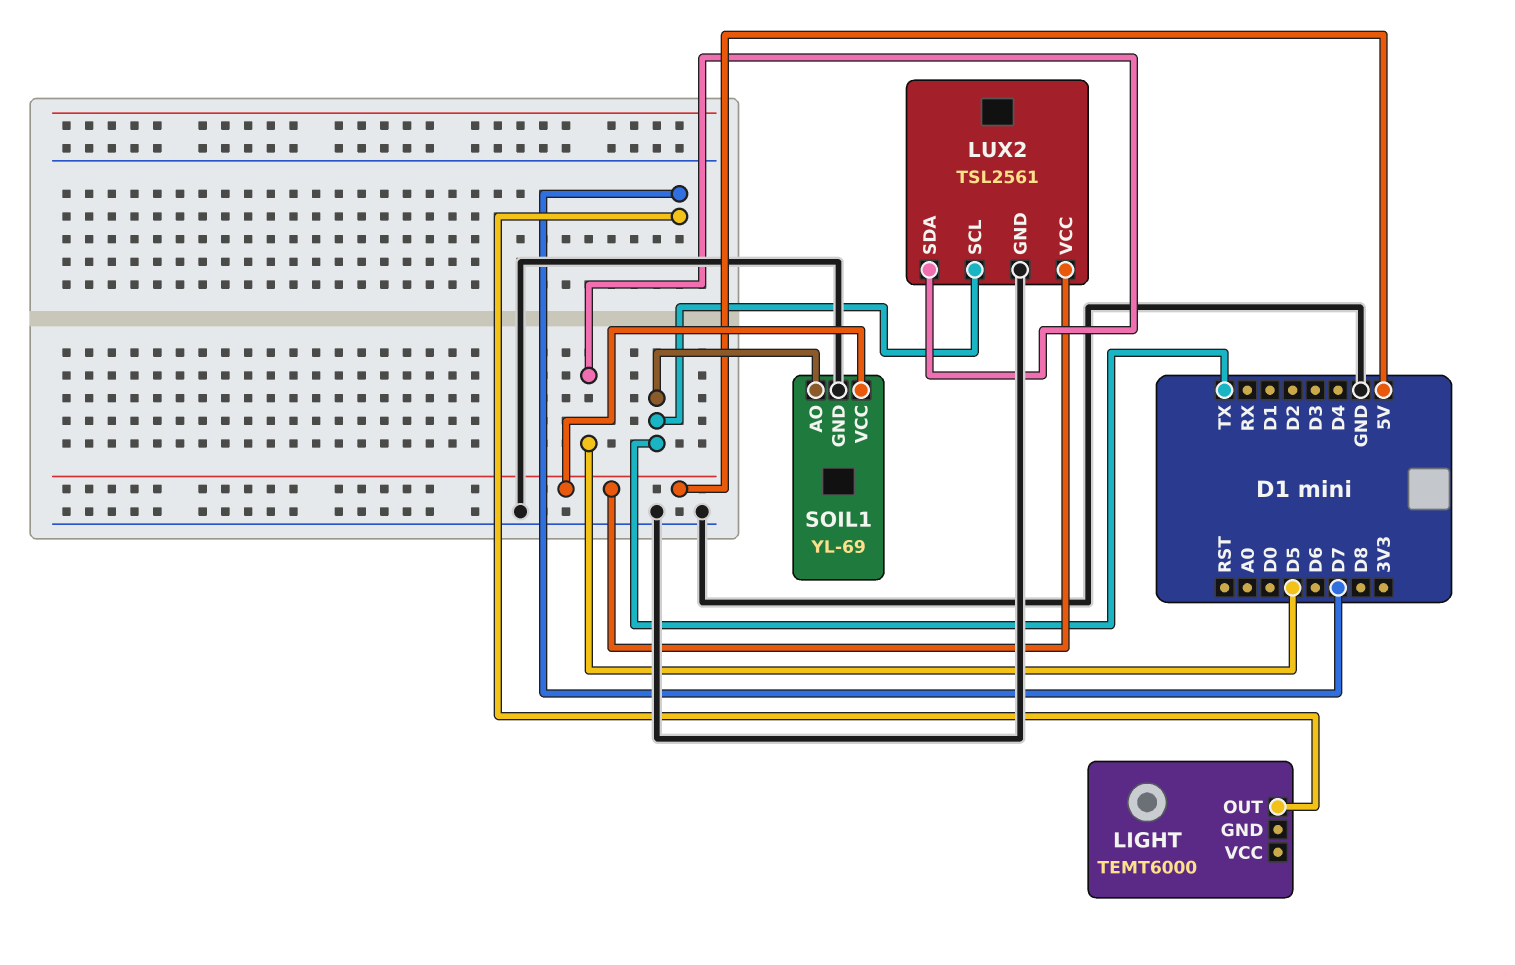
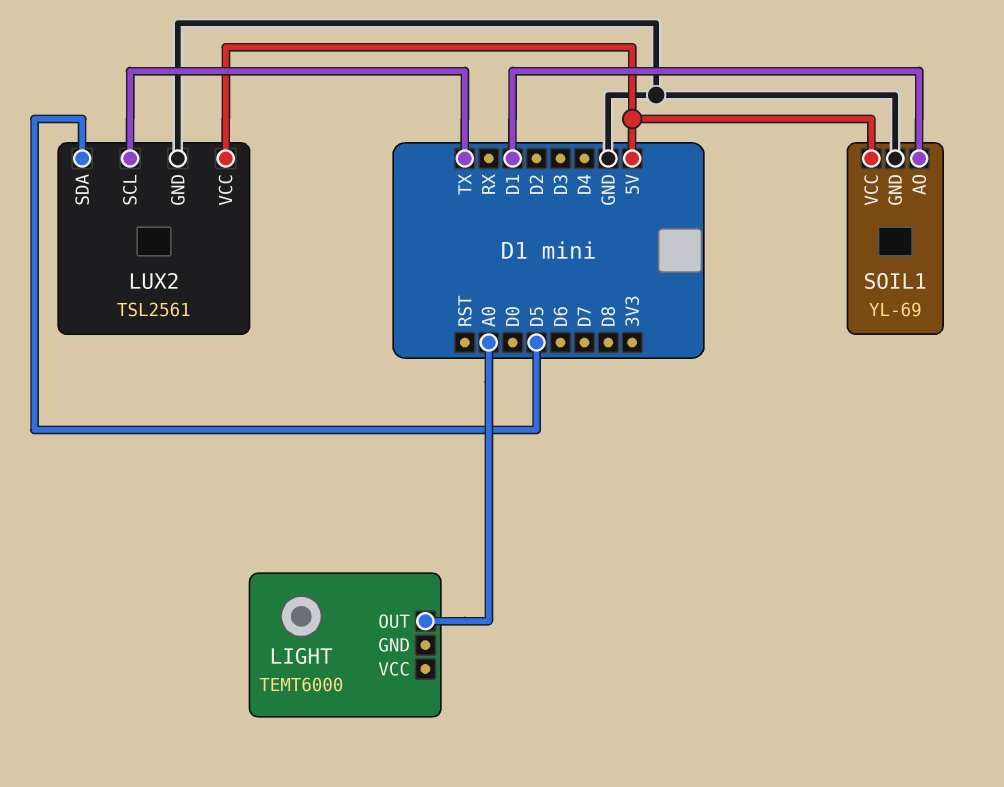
LIGHT pin OUT: D7 -> A0
SOIL1 pin AO: TX -> D1

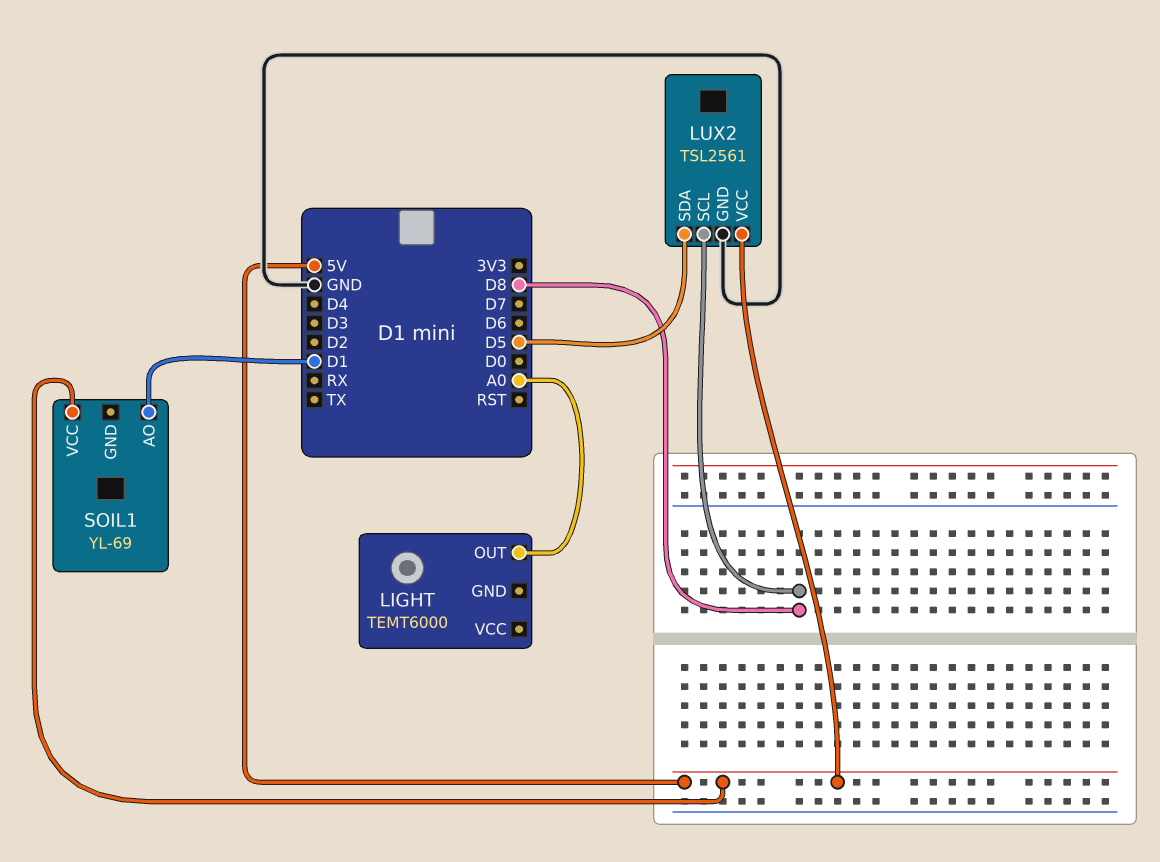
LUX2 pin SCL: TX -> D8
SOIL1 pin GND: GND -> none

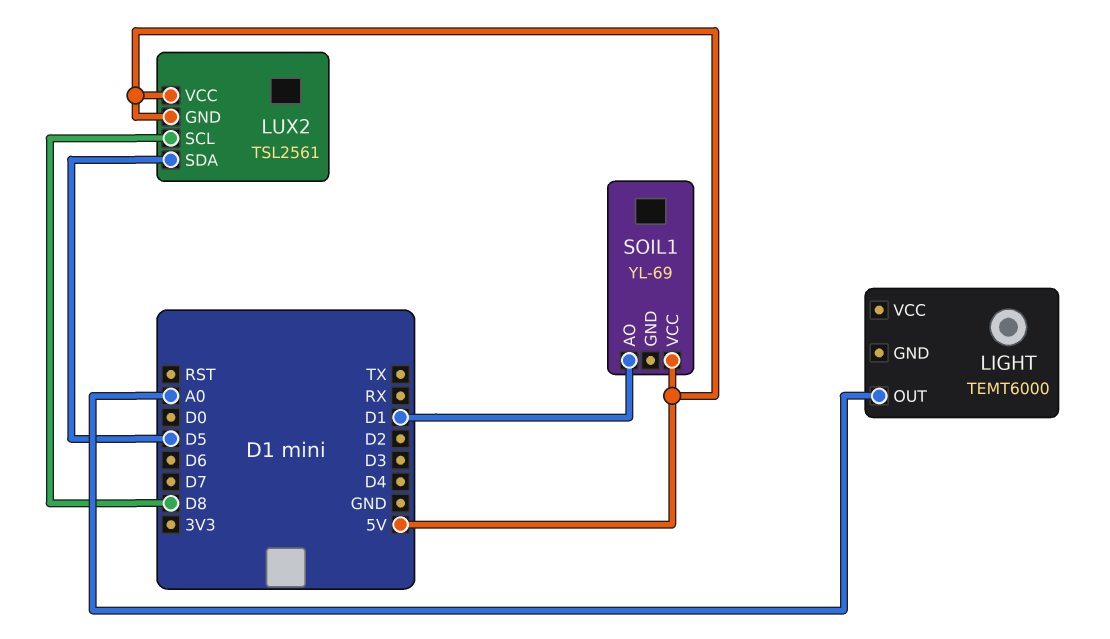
LUX2 pin GND: GND -> 5V

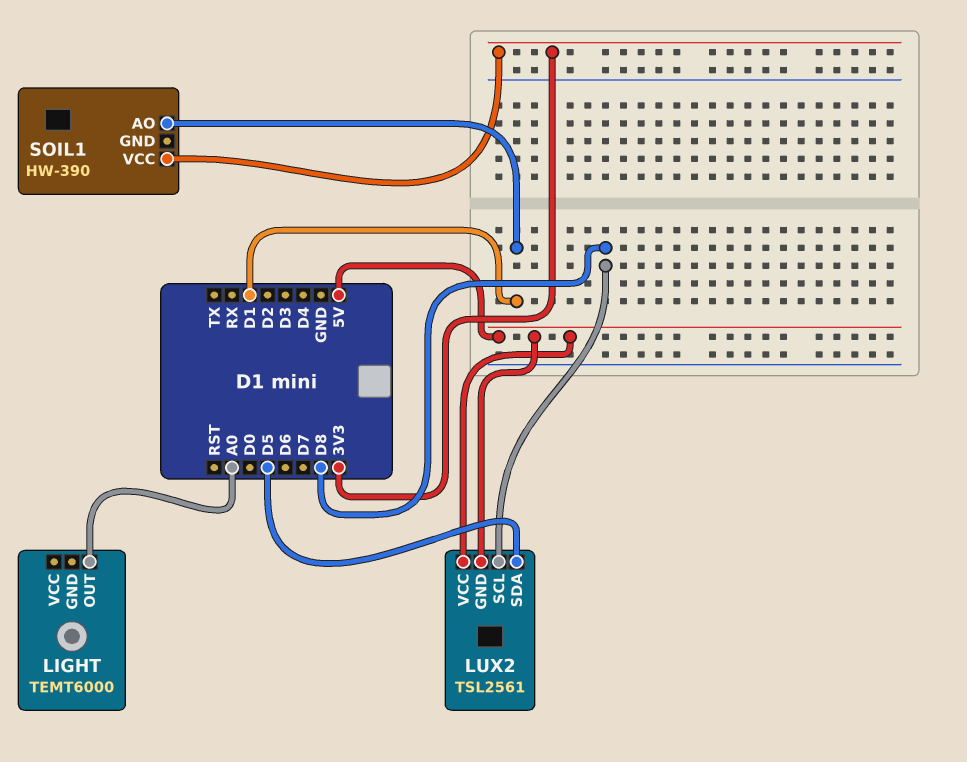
SOIL1: YL-69 -> HW-390
SOIL1 pin VCC: 5V -> 3V3

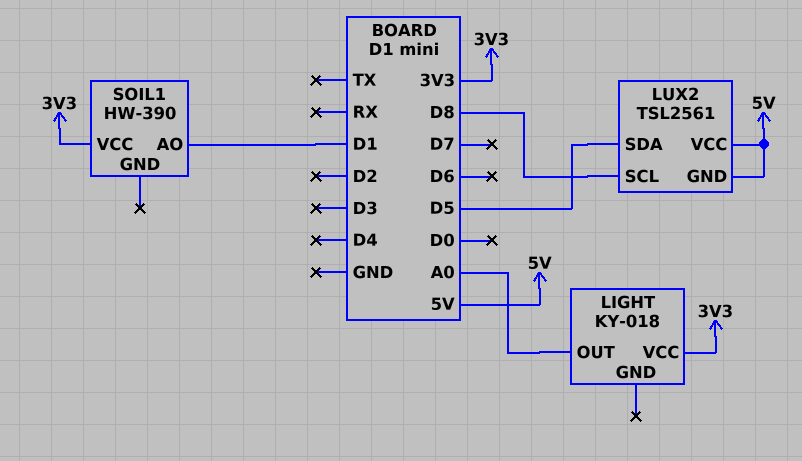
LIGHT: TEMT6000 -> KY-018
LIGHT pin VCC: none -> 3V3

